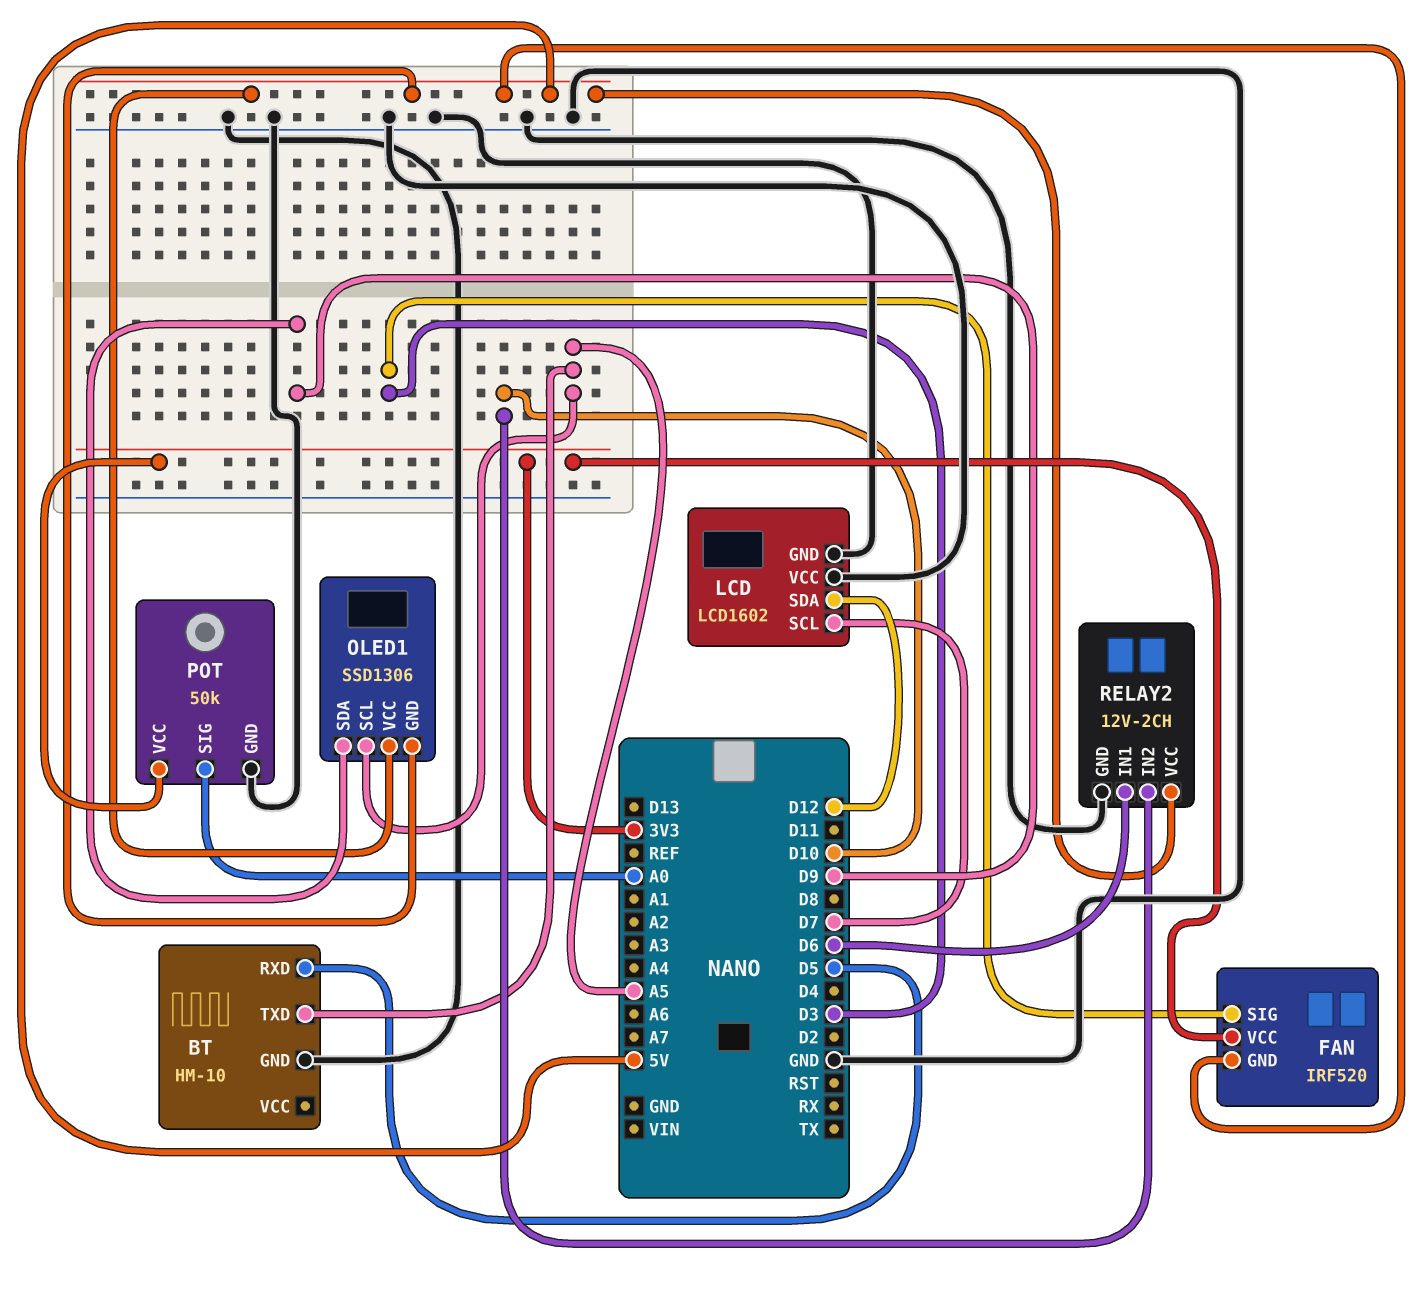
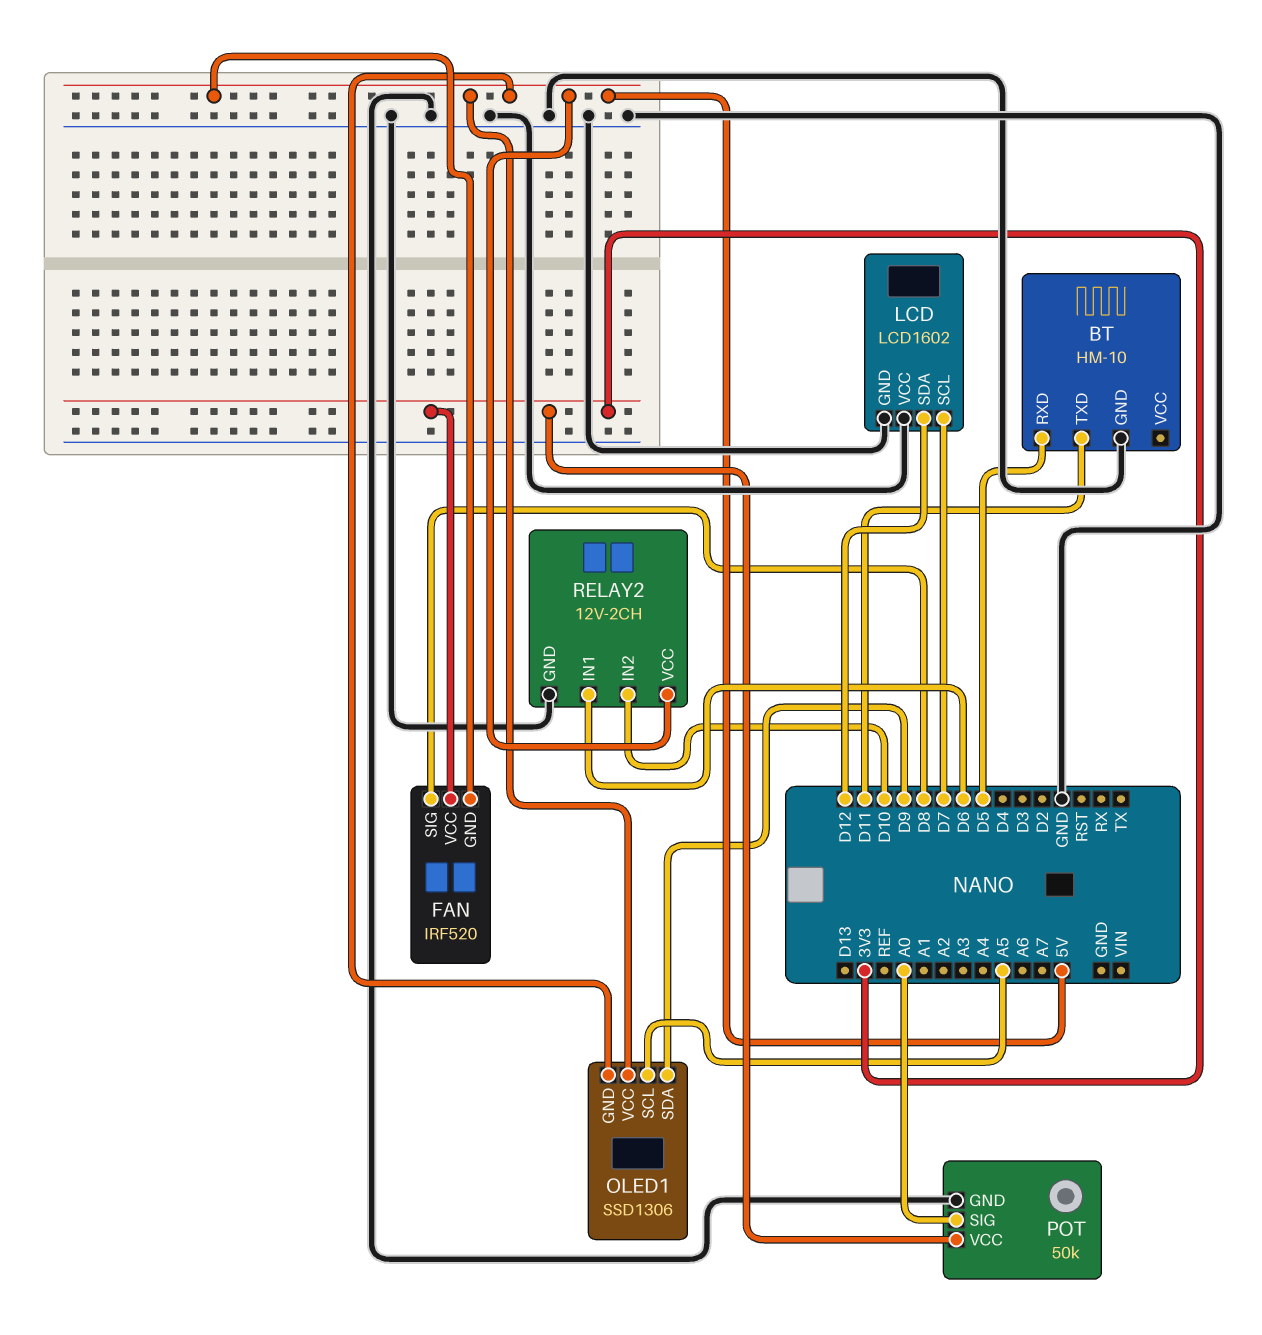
BT pin TXD: A5 -> D11
FAN pin SIG: D3 -> D8

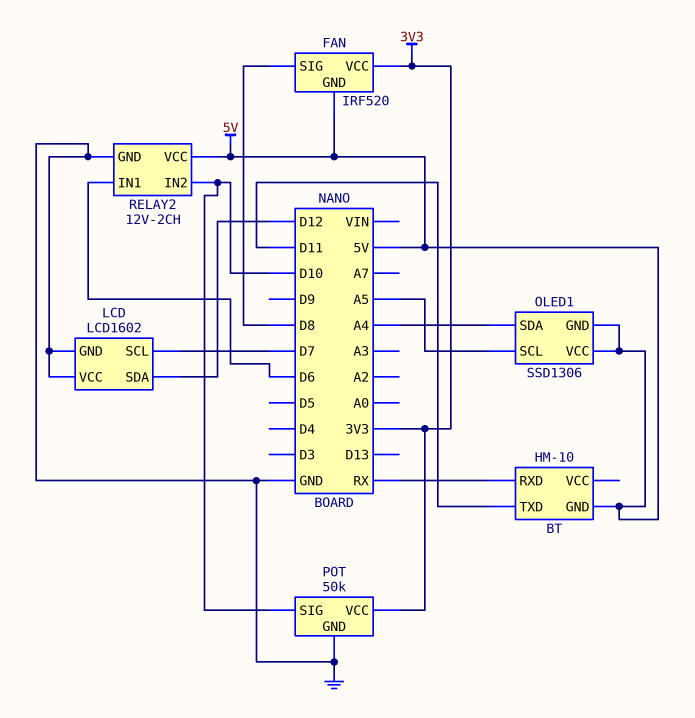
BT pin GND: GND -> 5V
BT pin RXD: D5 -> RX
OLED1 pin SDA: D9 -> A4
POT pin SIG: A0 -> D10

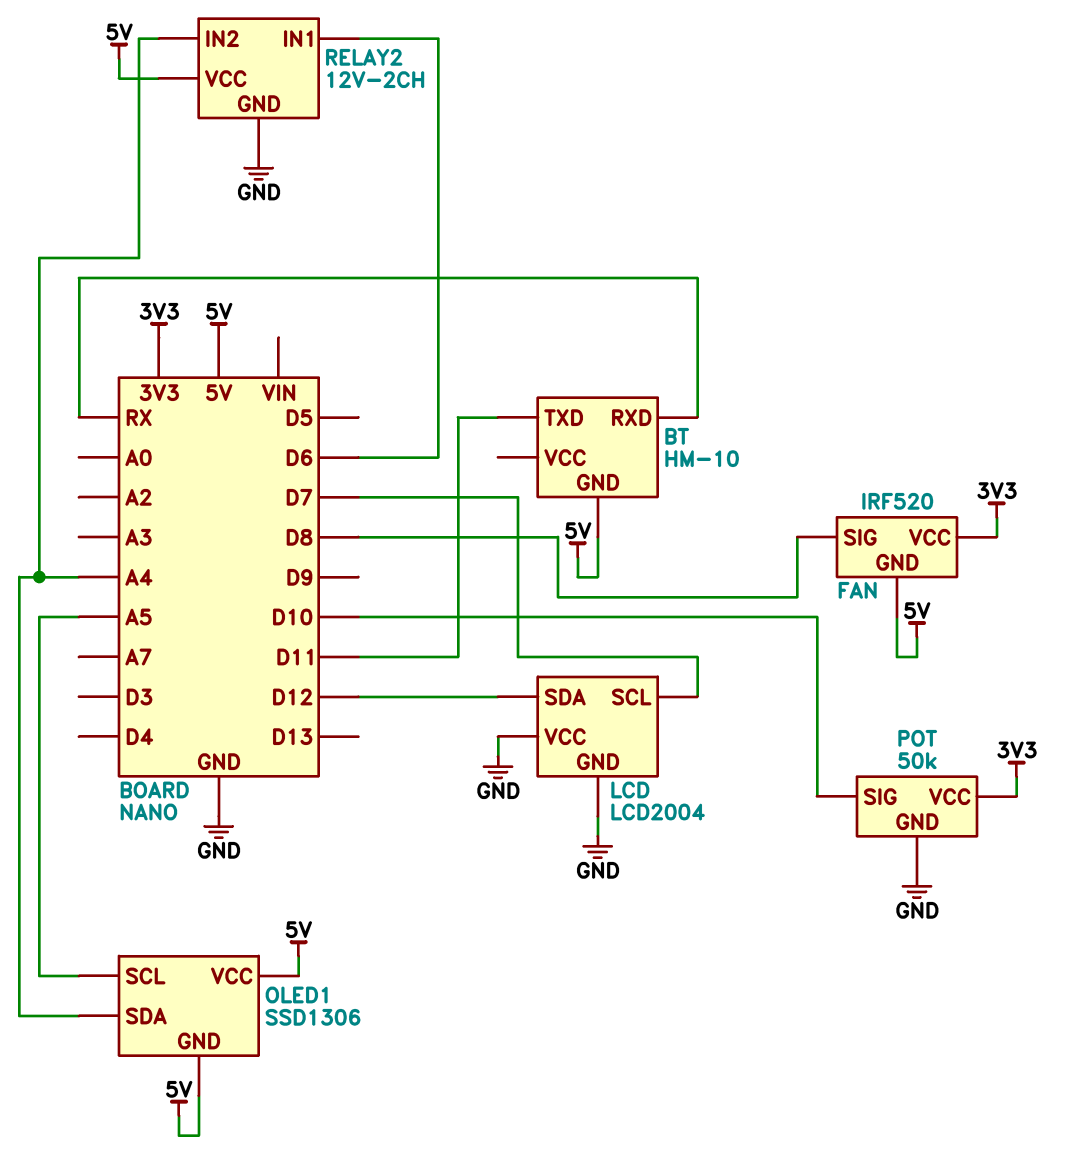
LCD: LCD1602 -> LCD2004
RELAY2 pin IN2: D10 -> A4

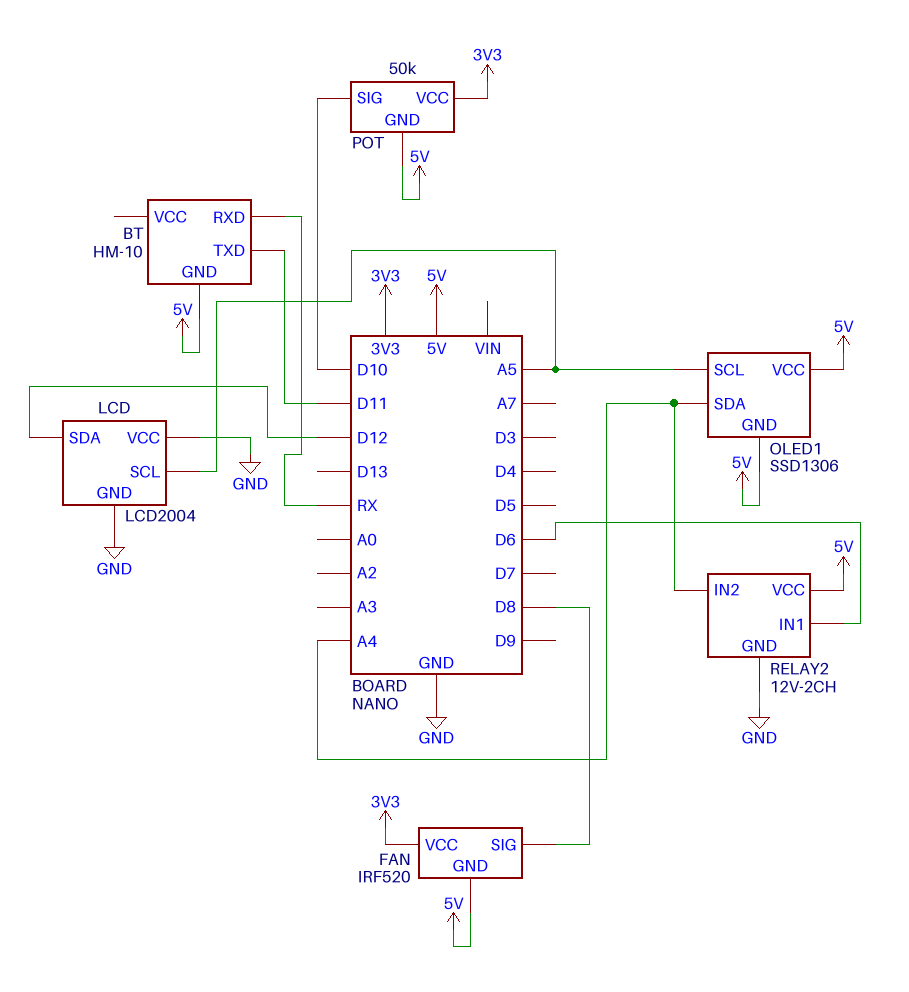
LCD pin SCL: D7 -> A5
POT pin GND: GND -> 5V

